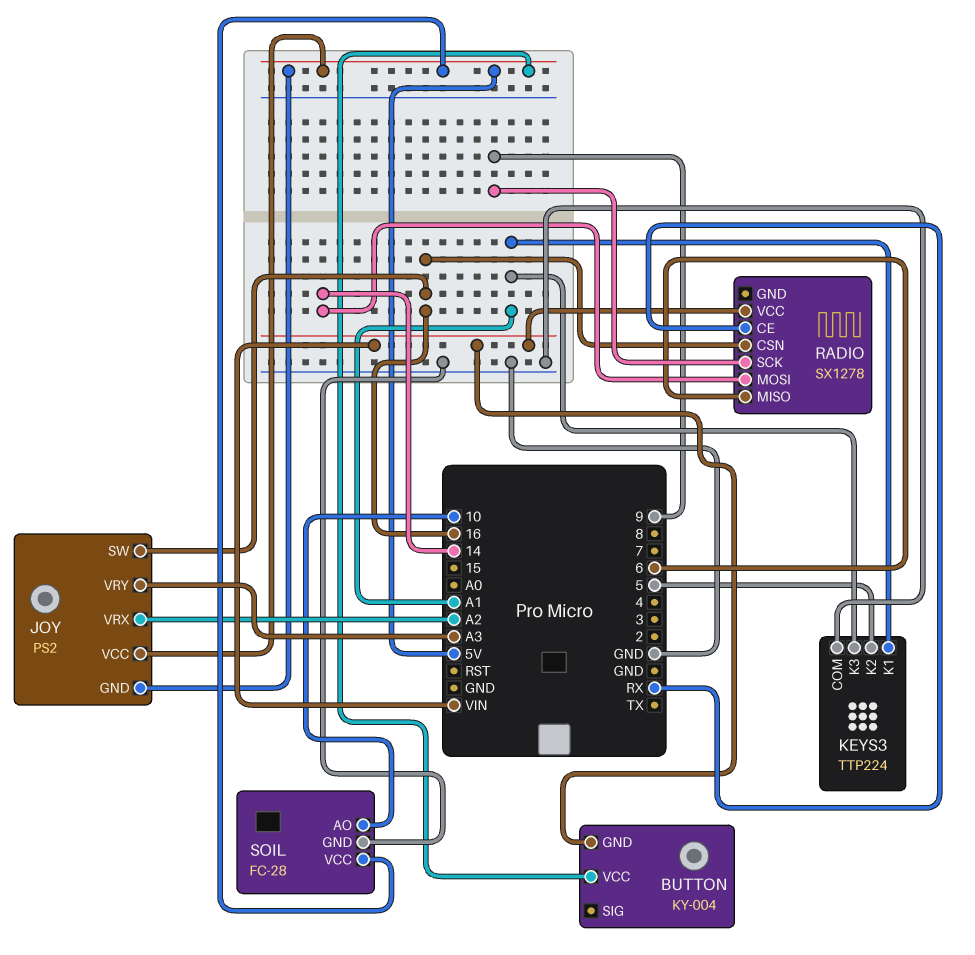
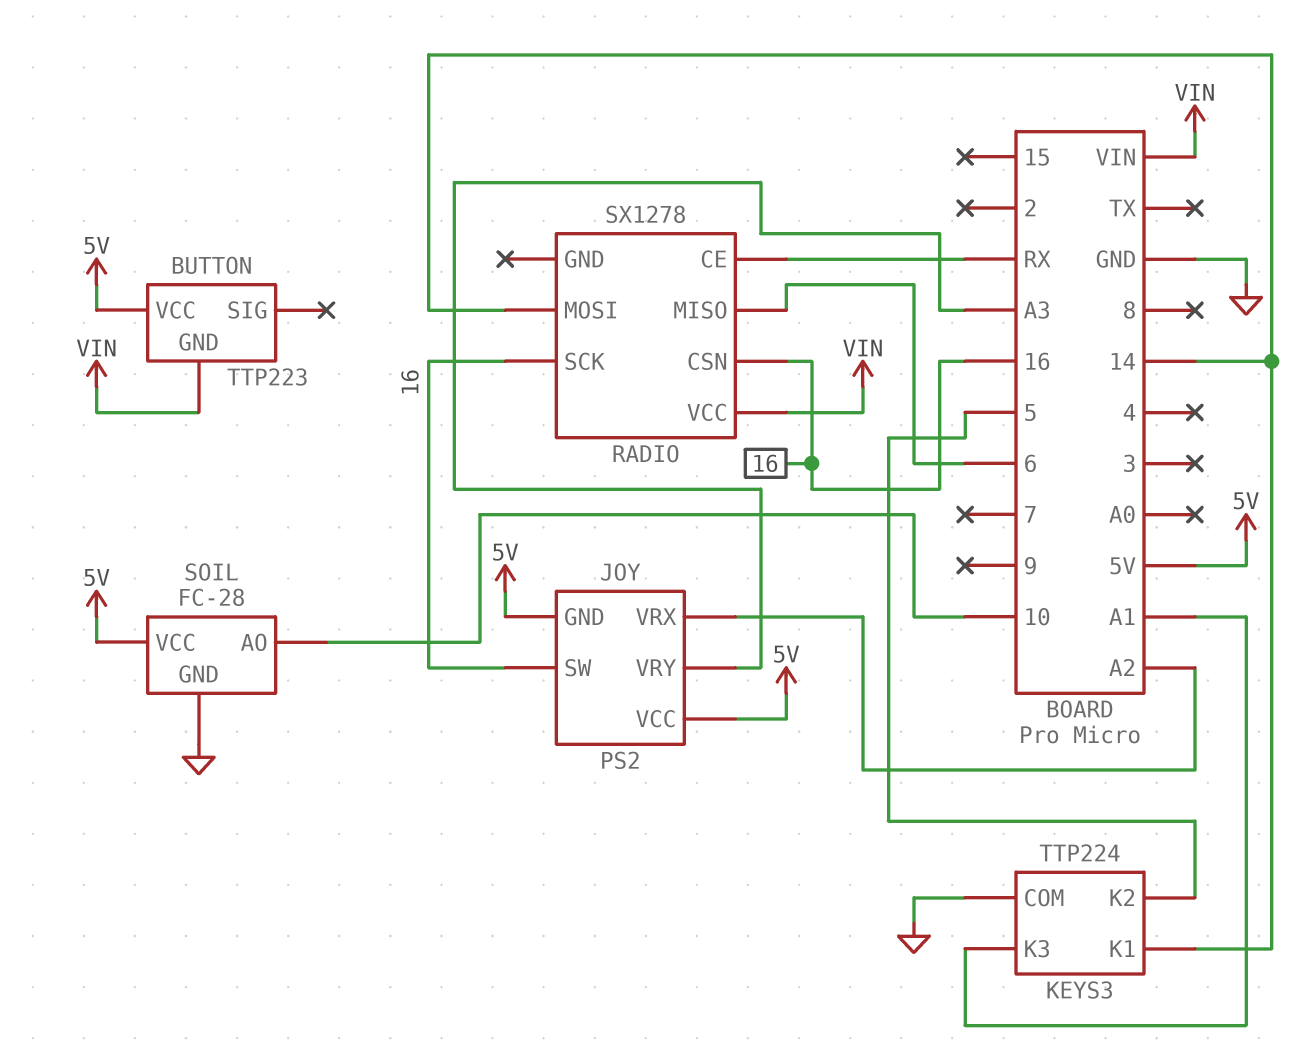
BUTTON: KY-004 -> TTP223
KEYS3 pin K1: A1 -> 14
RADIO pin SCK: 9 -> 16

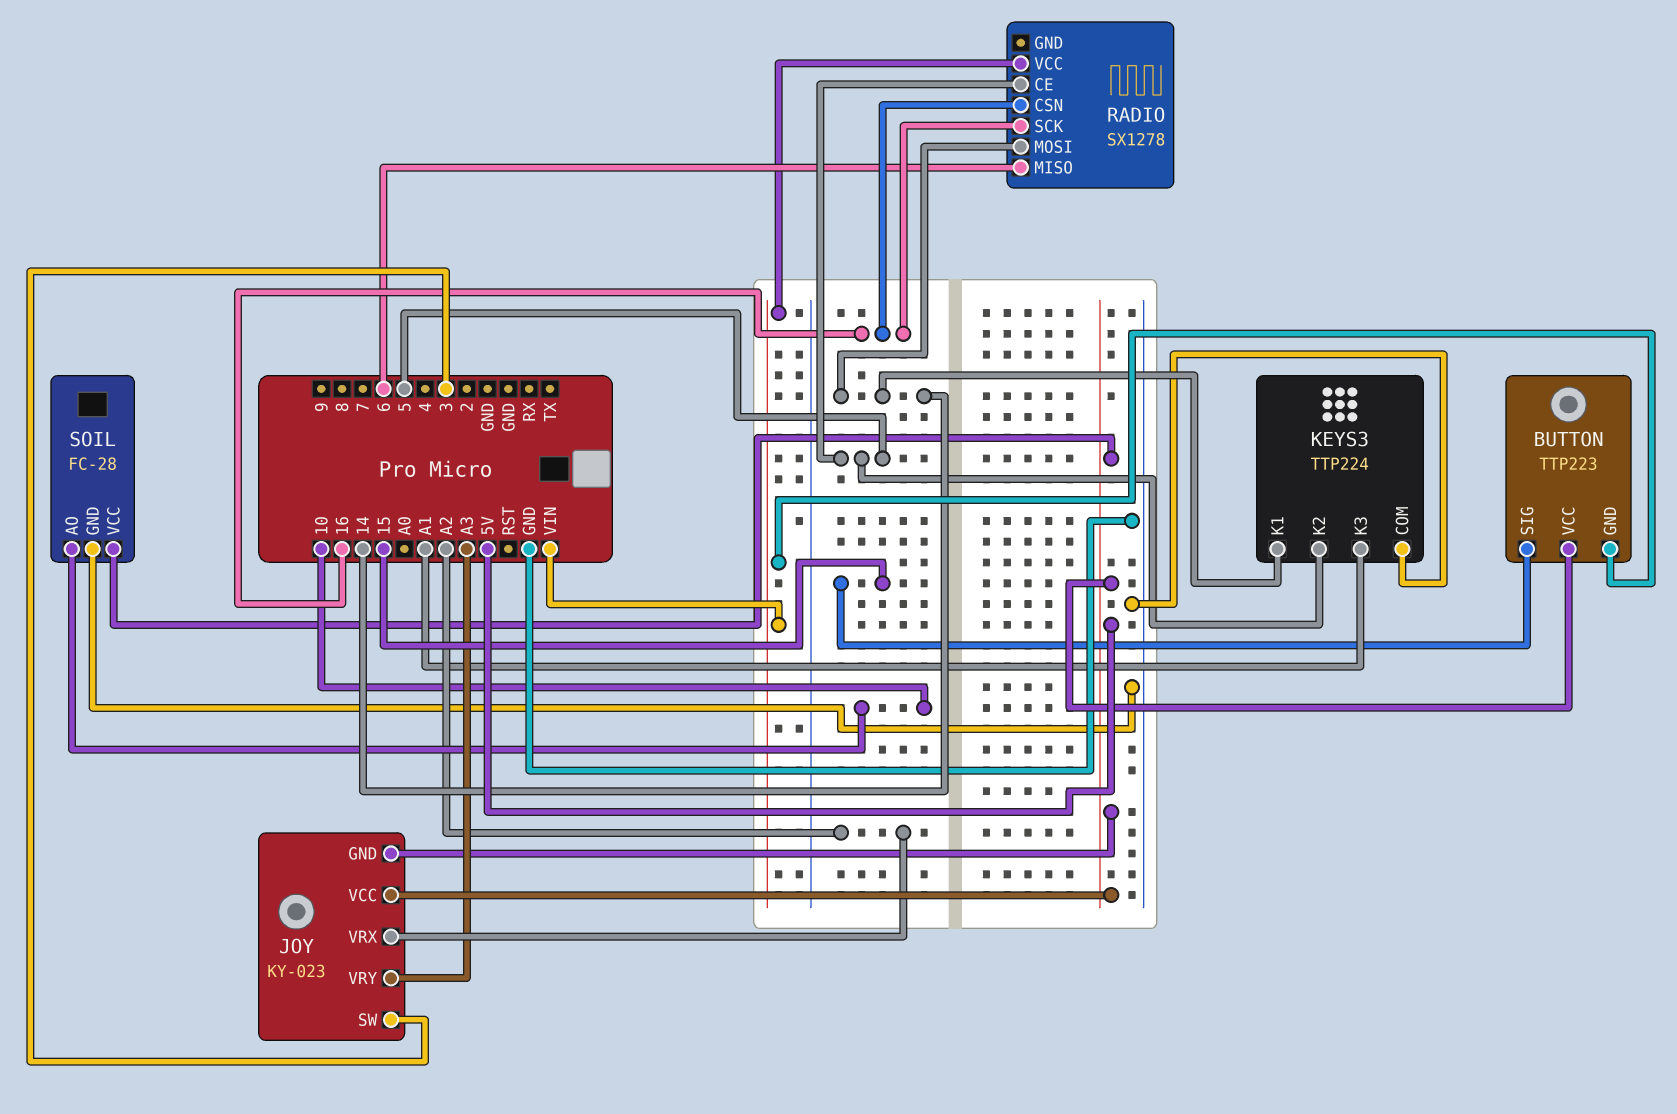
BUTTON pin SIG: none -> 15
JOY: PS2 -> KY-023
JOY pin SW: 16 -> 3
RADIO pin CE: RX -> 5

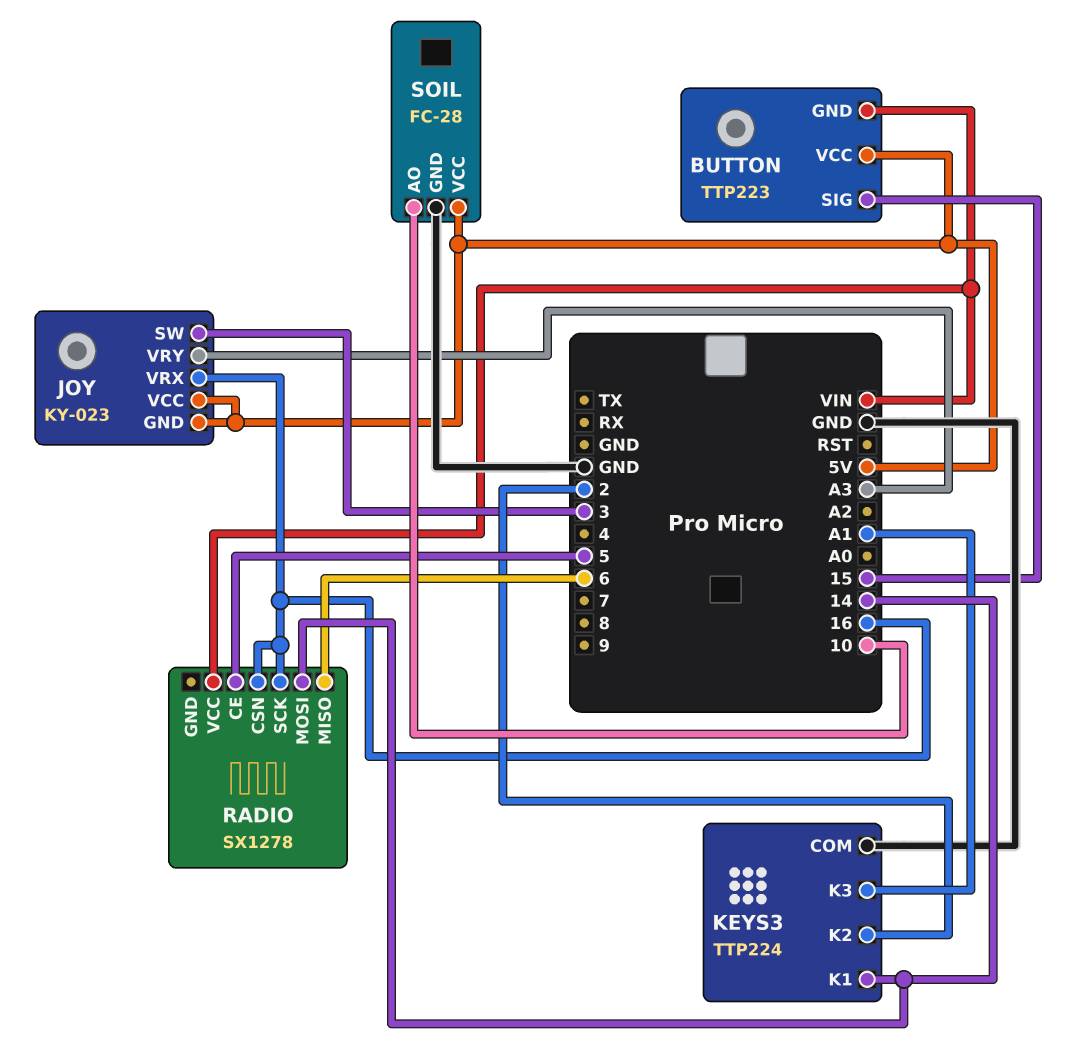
JOY pin VRX: A2 -> 16
KEYS3 pin K2: 5 -> 2

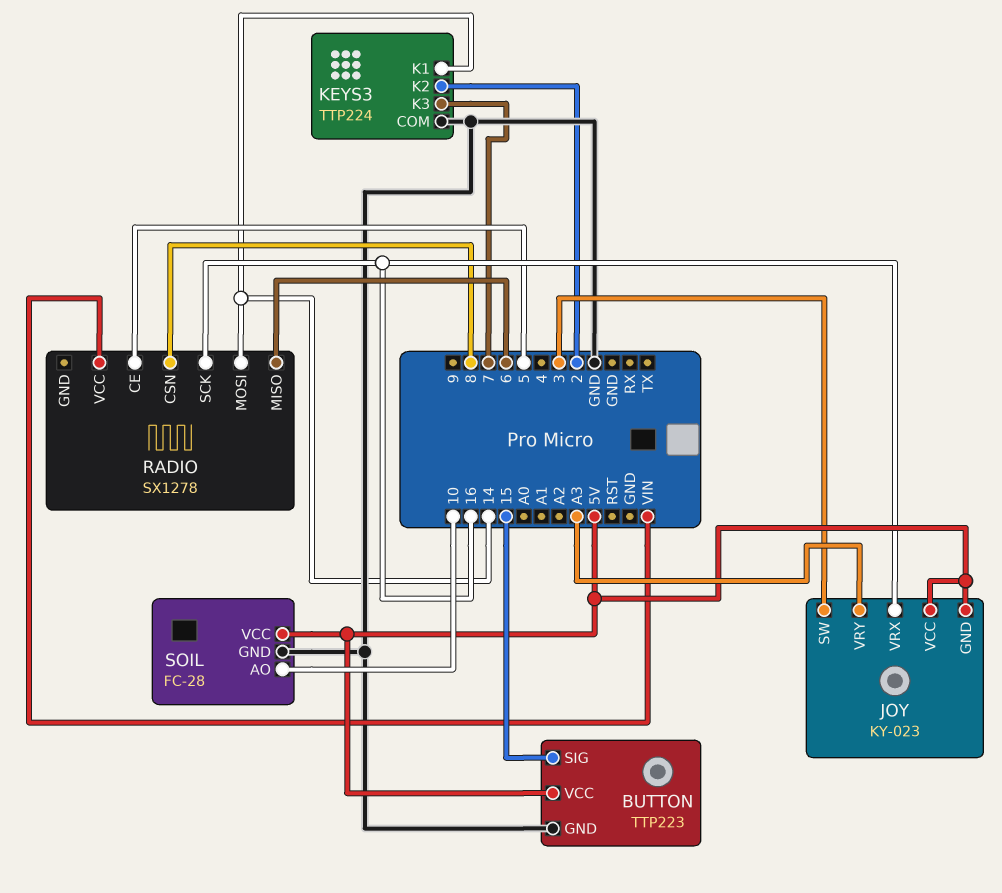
BUTTON pin GND: VIN -> GND
KEYS3 pin K3: A1 -> 7
RADIO pin CSN: 16 -> 8

